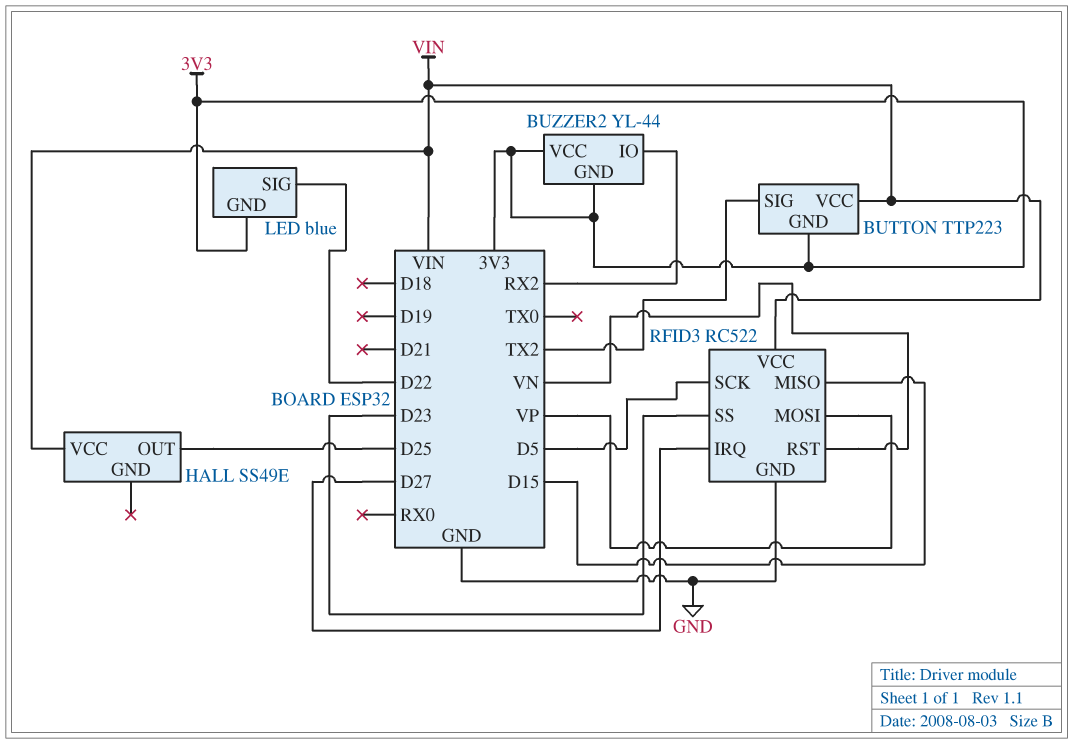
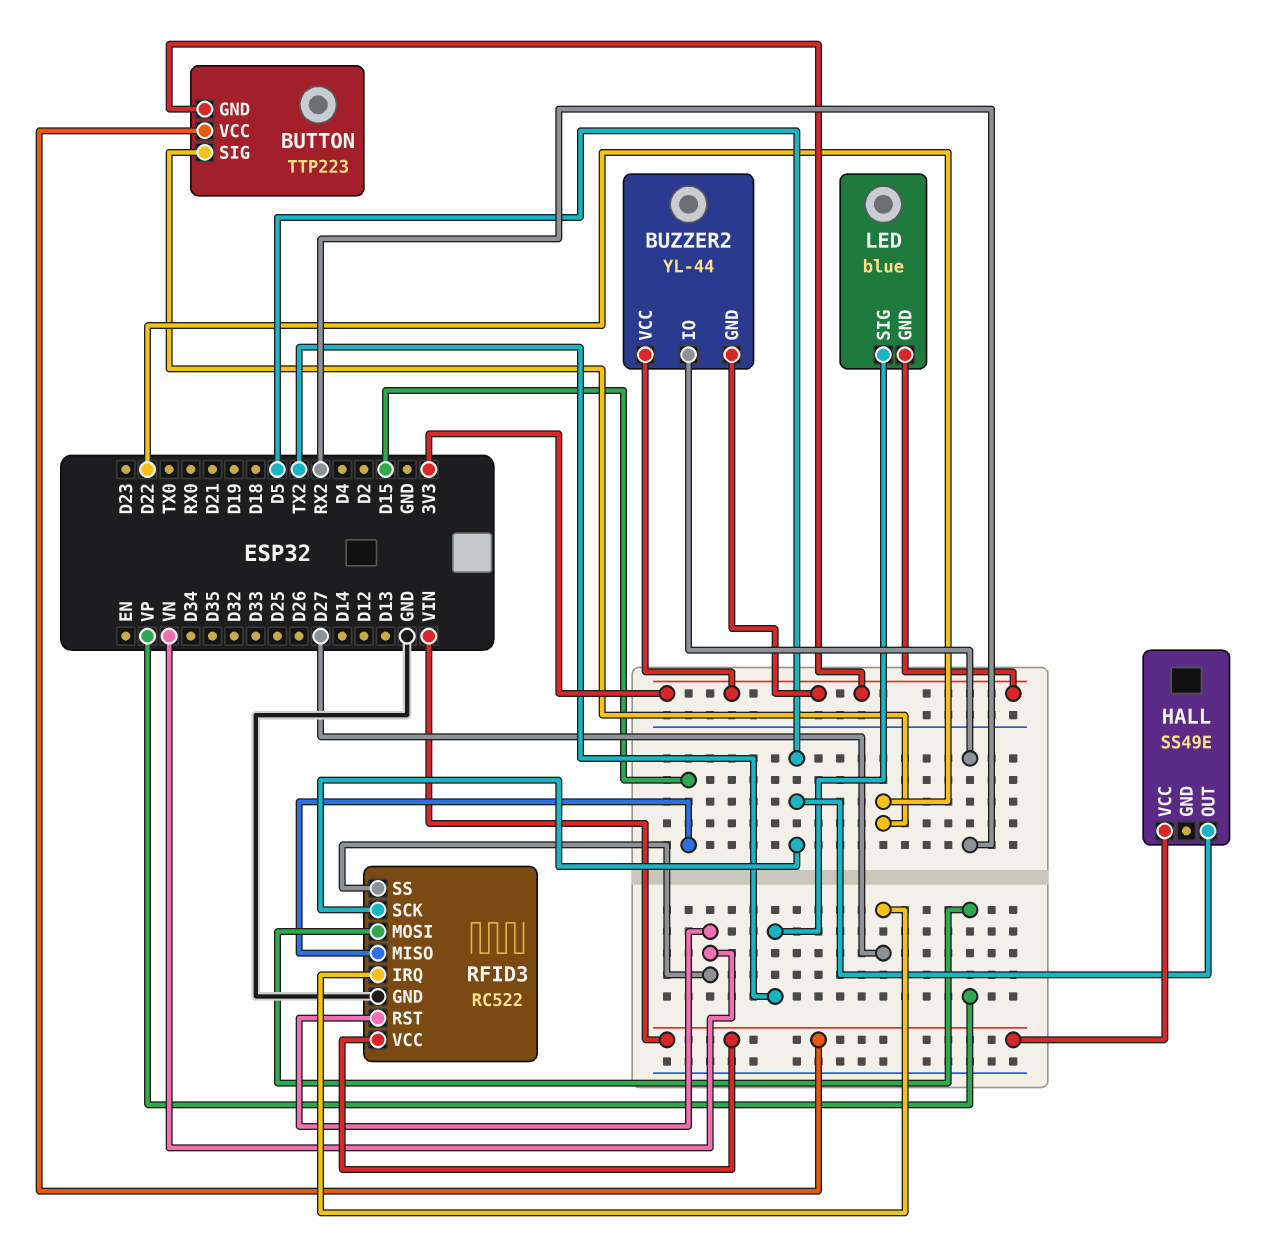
BUTTON pin SIG: TX2 -> D22
HALL pin OUT: D25 -> D5
LED pin SIG: D22 -> TX2
RFID3 pin SS: D23 -> VN

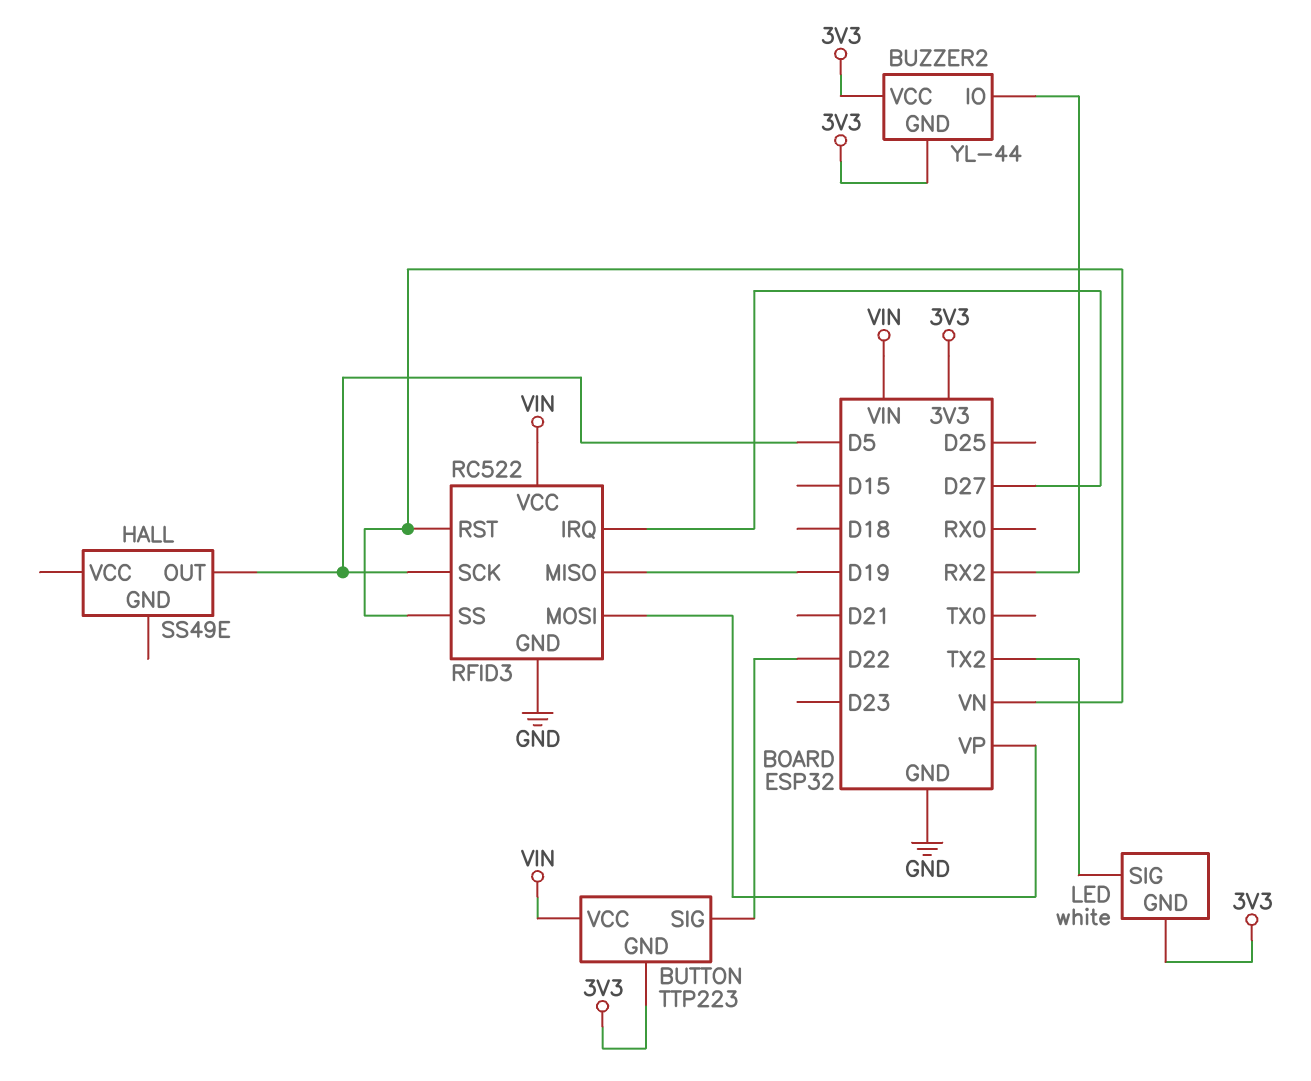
HALL pin VCC: VIN -> none
LED: blue -> white
RFID3 pin MISO: D15 -> D19

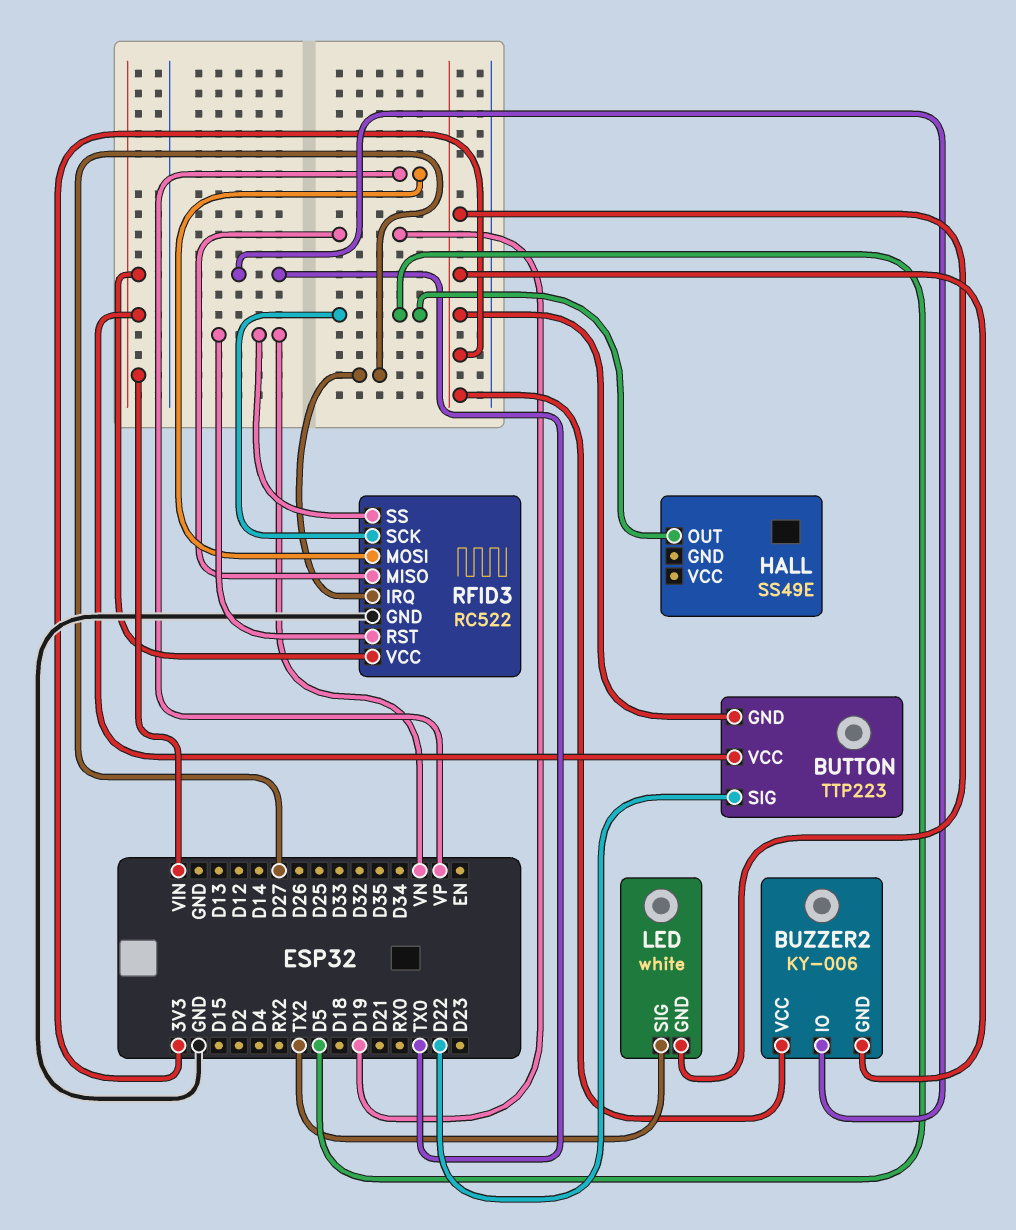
BUZZER2: YL-44 -> KY-006
BUZZER2 pin IO: RX2 -> TX0

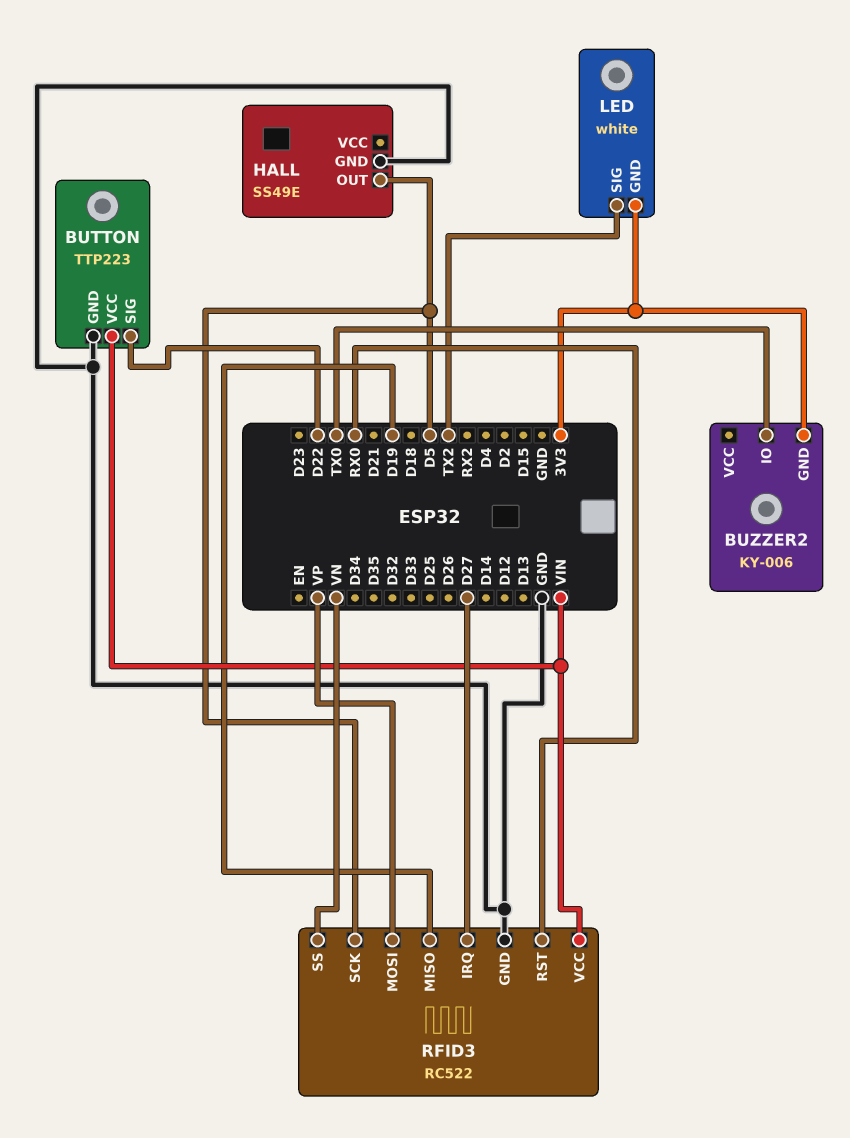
BUTTON pin GND: 3V3 -> GND
BUZZER2 pin VCC: 3V3 -> none
HALL pin GND: none -> GND
RFID3 pin RST: VN -> RX0

